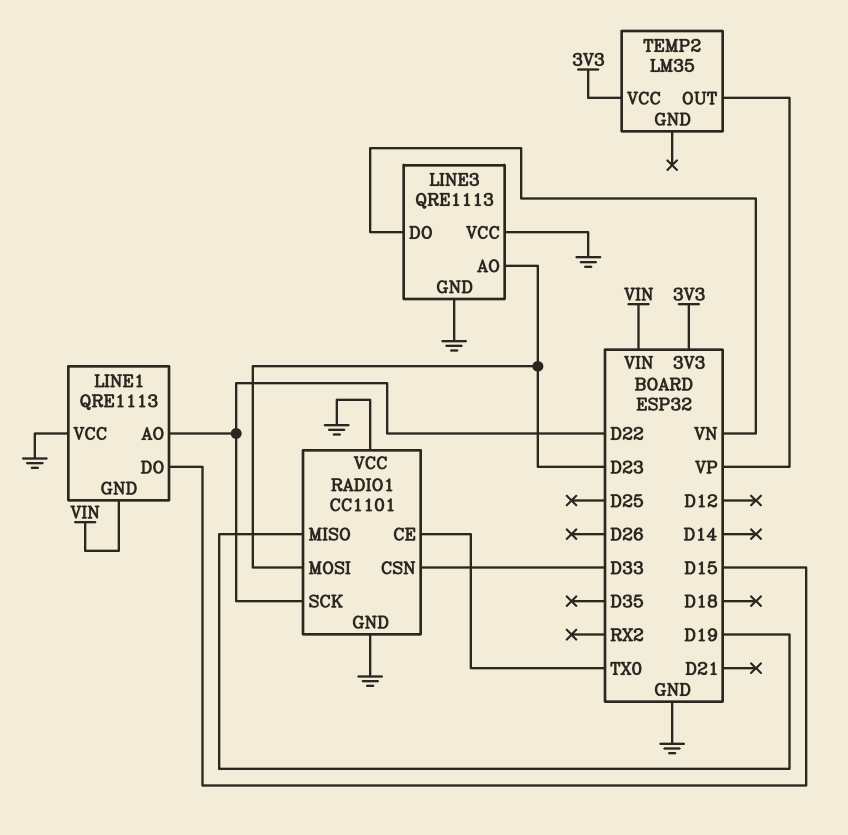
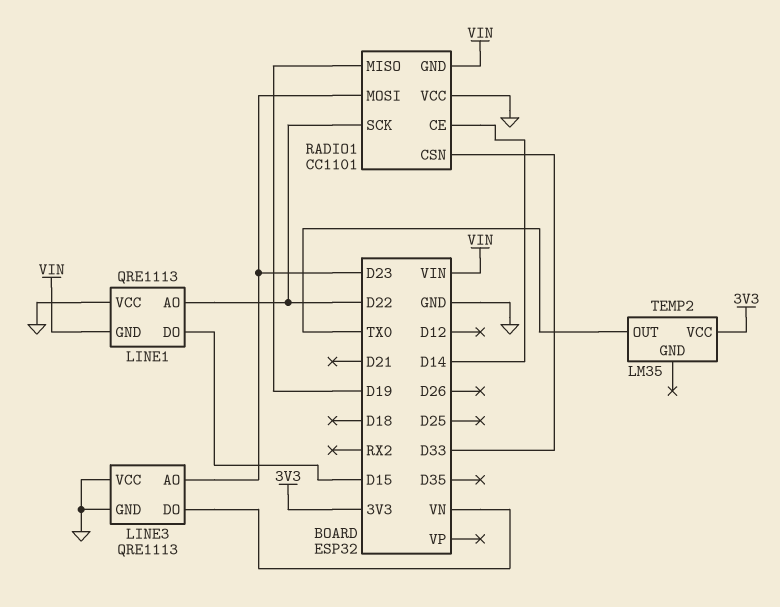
RADIO1 pin CE: TX0 -> D14
RADIO1 pin GND: GND -> VIN
TEMP2 pin OUT: VP -> TX0

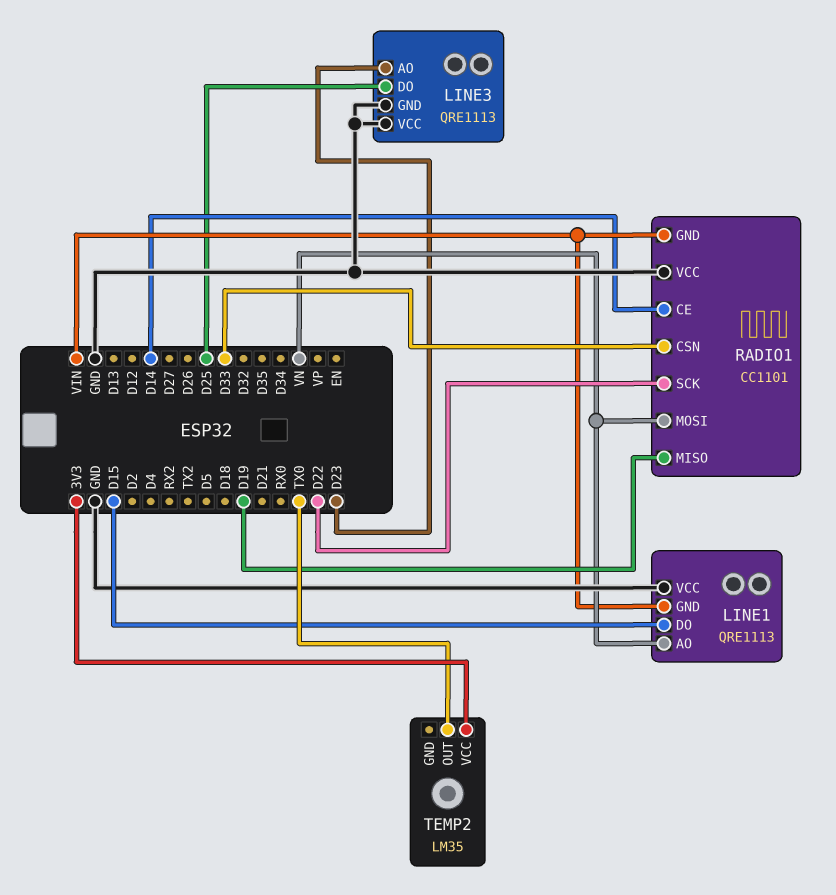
LINE1 pin AO: D22 -> VN
LINE3 pin DO: VN -> D25
RADIO1 pin MOSI: D23 -> VN

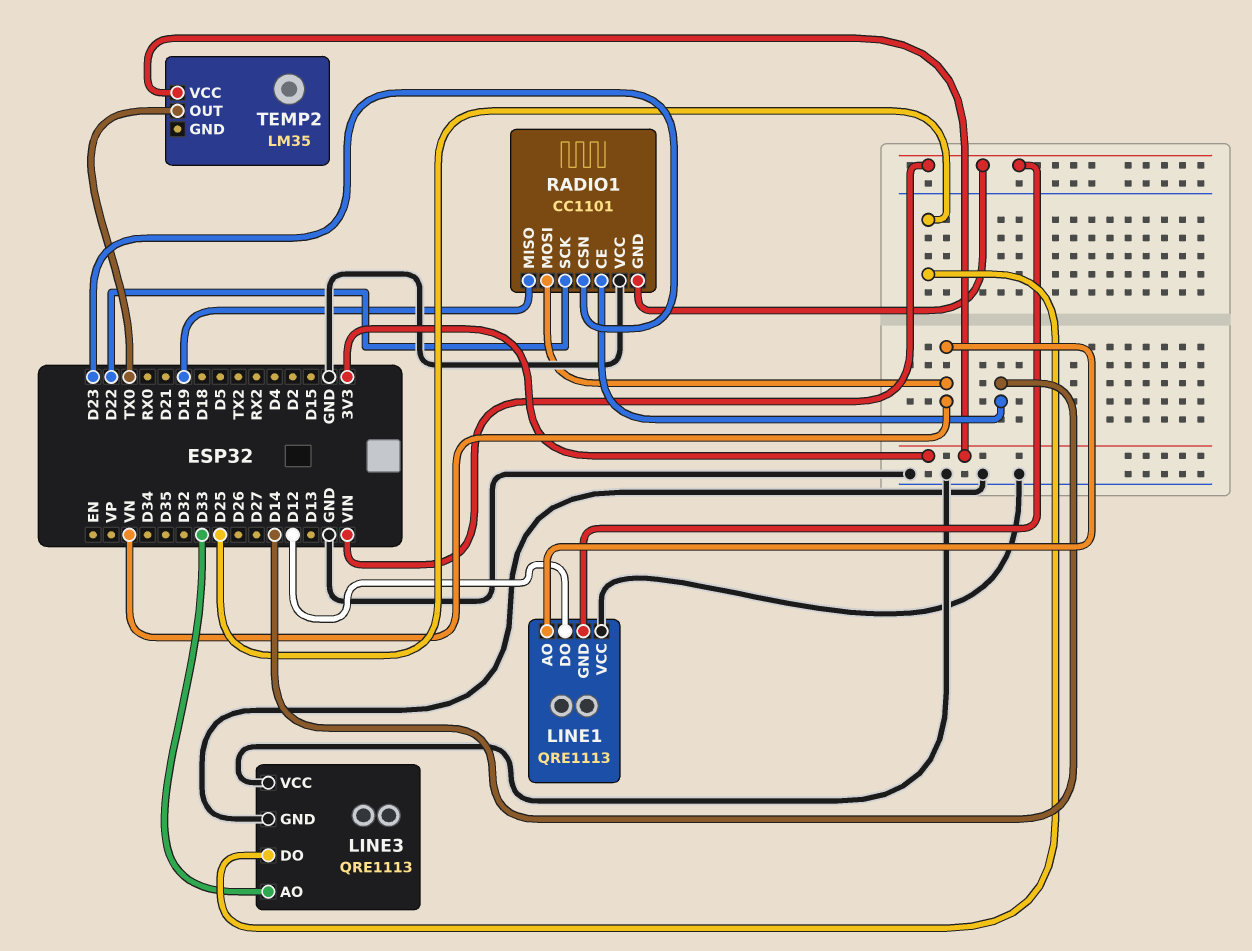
LINE1 pin DO: D15 -> D12
LINE3 pin AO: D23 -> D33
RADIO1 pin CSN: D33 -> D23

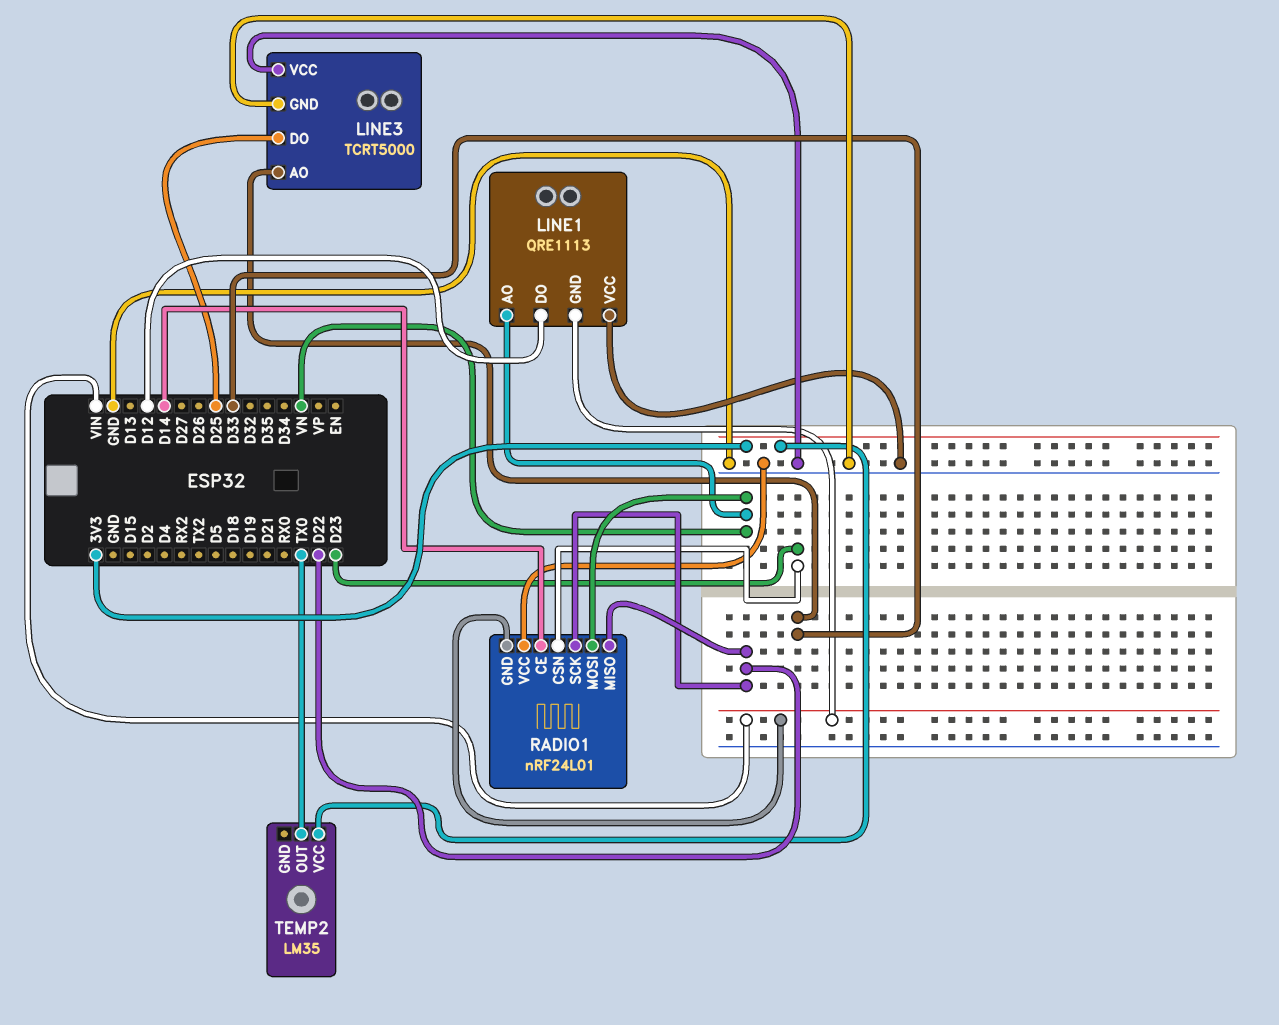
LINE3: QRE1113 -> TCRT5000
RADIO1: CC1101 -> nRF24L01
RADIO1 pin MISO: D19 -> D22

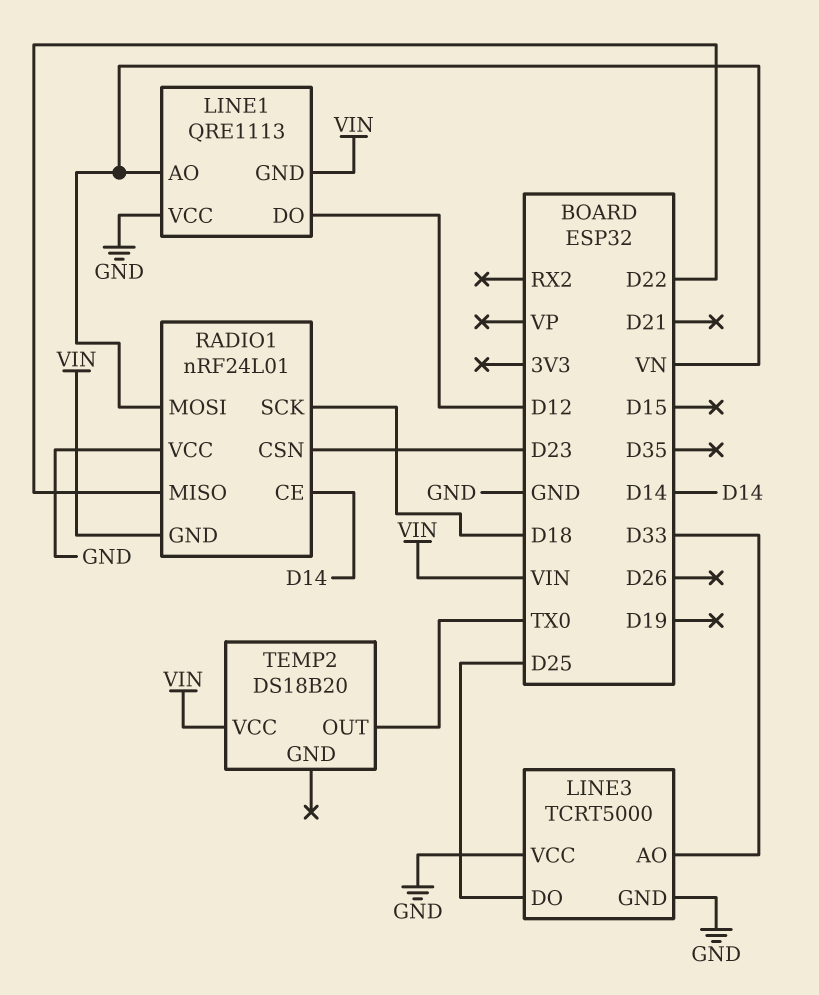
RADIO1 pin SCK: D22 -> D18
TEMP2: LM35 -> DS18B20
TEMP2 pin VCC: 3V3 -> VIN

